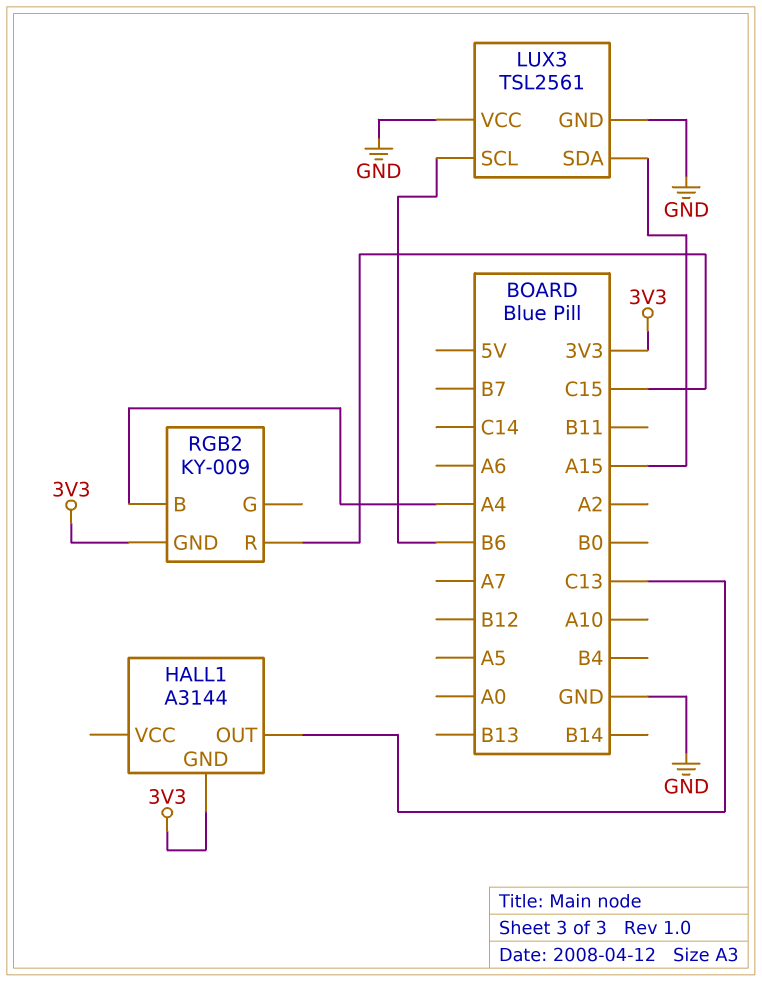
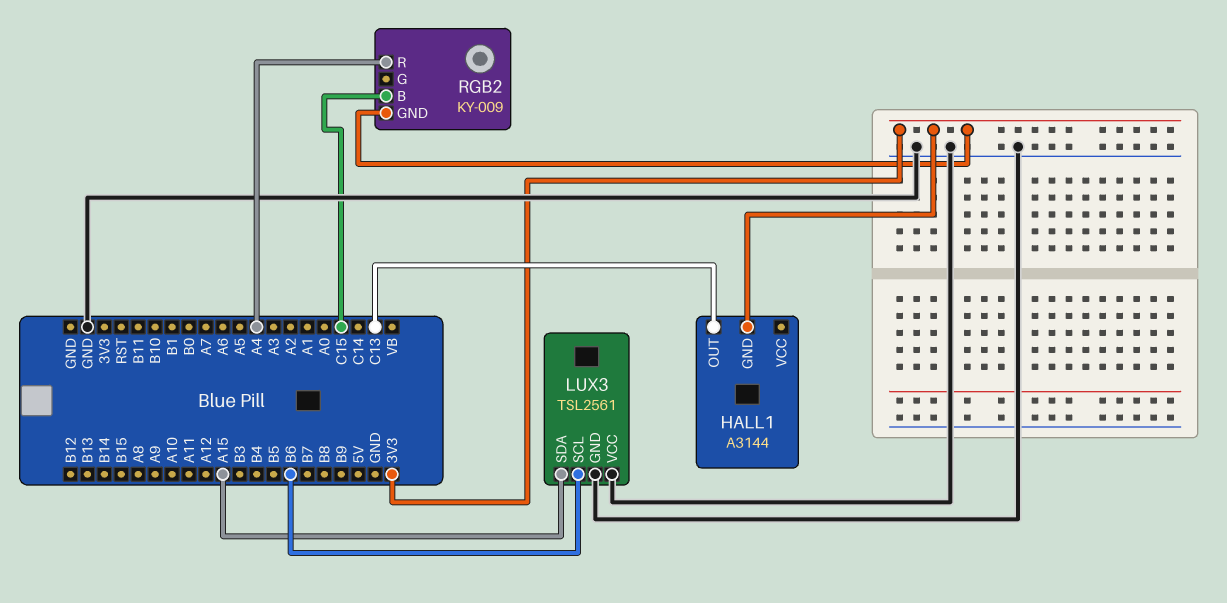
RGB2 pin B: A4 -> C15
RGB2 pin R: C15 -> A4

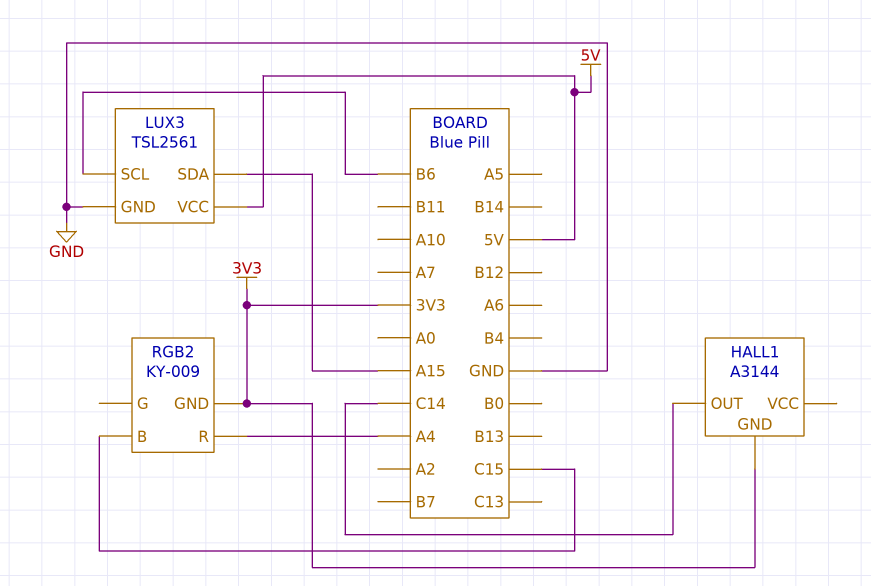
HALL1 pin OUT: C13 -> C14
LUX3 pin VCC: GND -> 5V

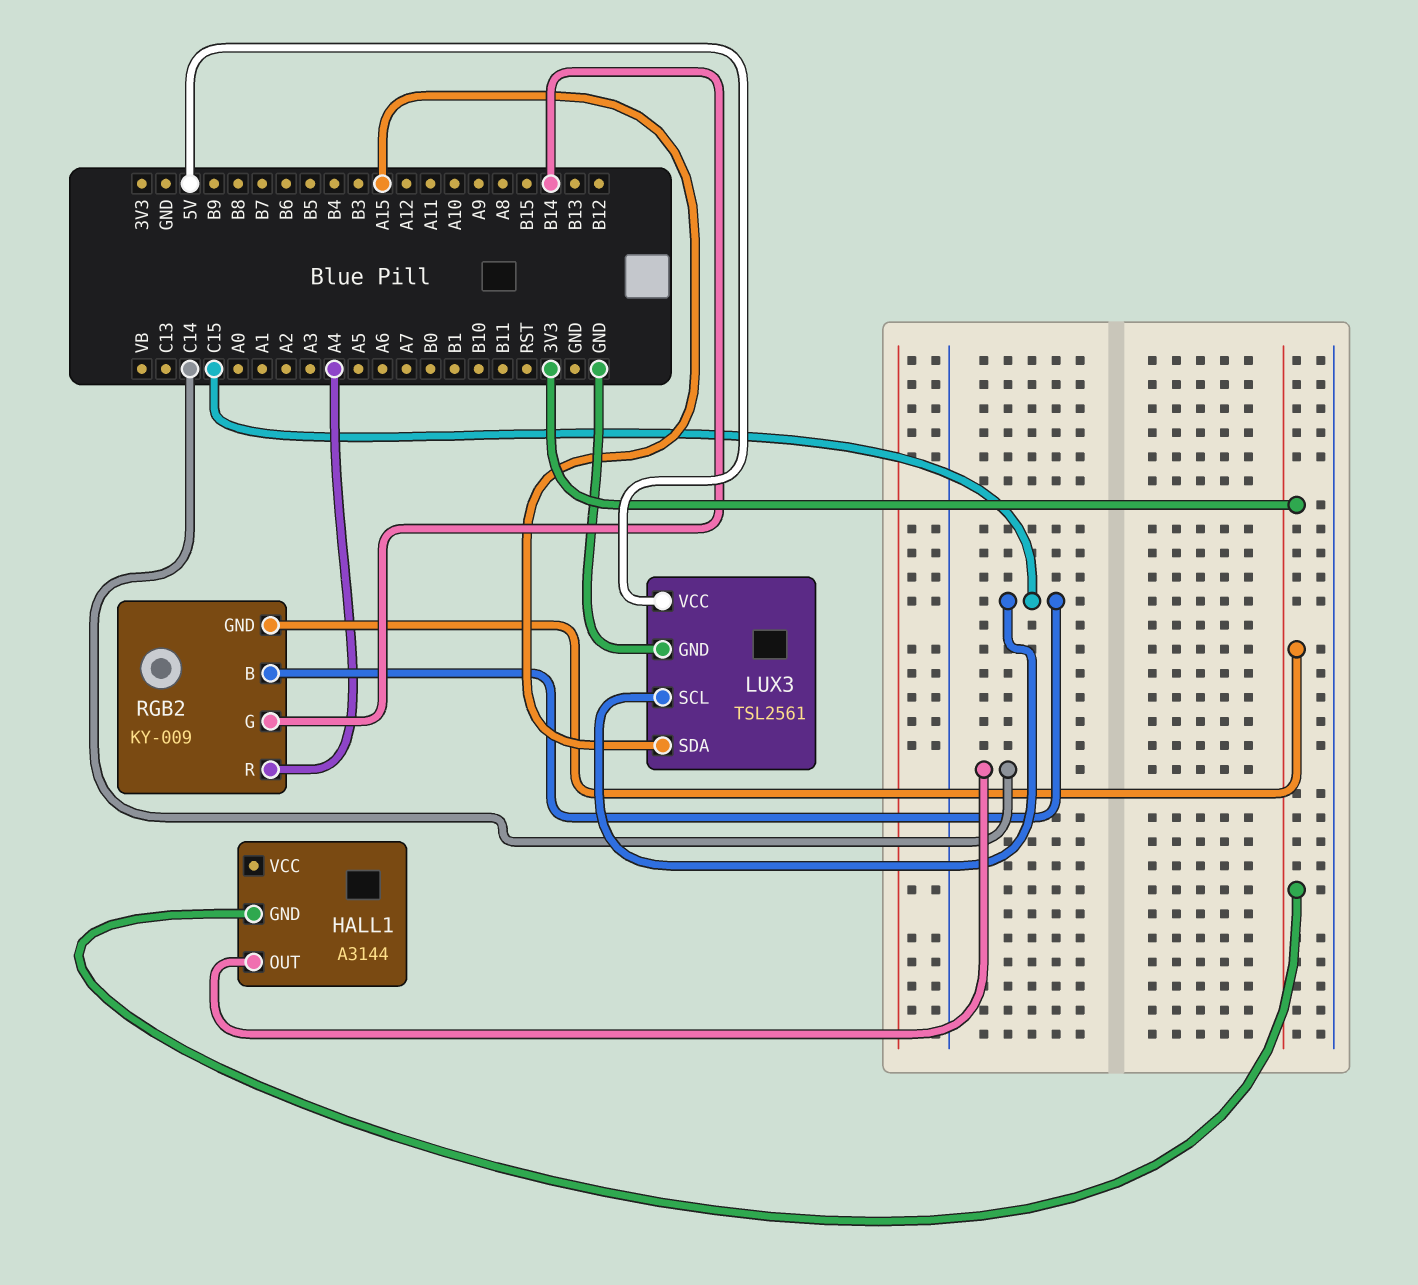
LUX3 pin SCL: B6 -> C15
RGB2 pin G: none -> B14

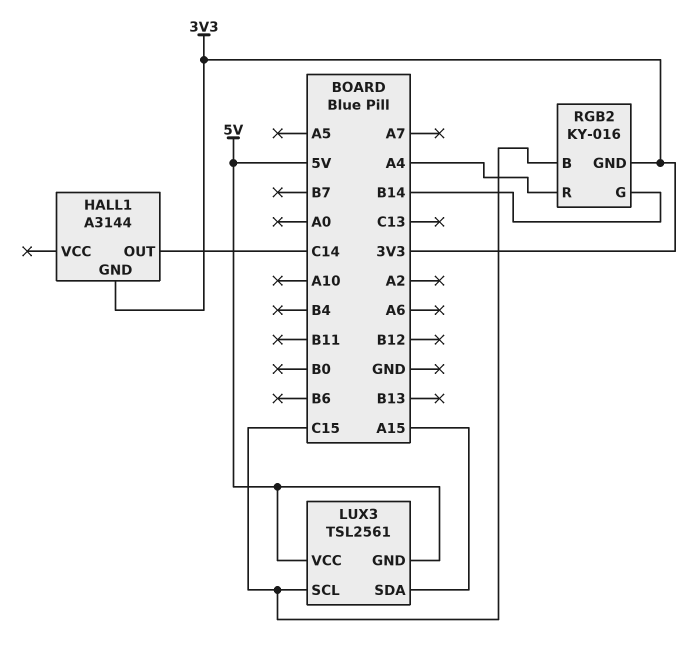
LUX3 pin GND: GND -> 5V
RGB2: KY-009 -> KY-016

